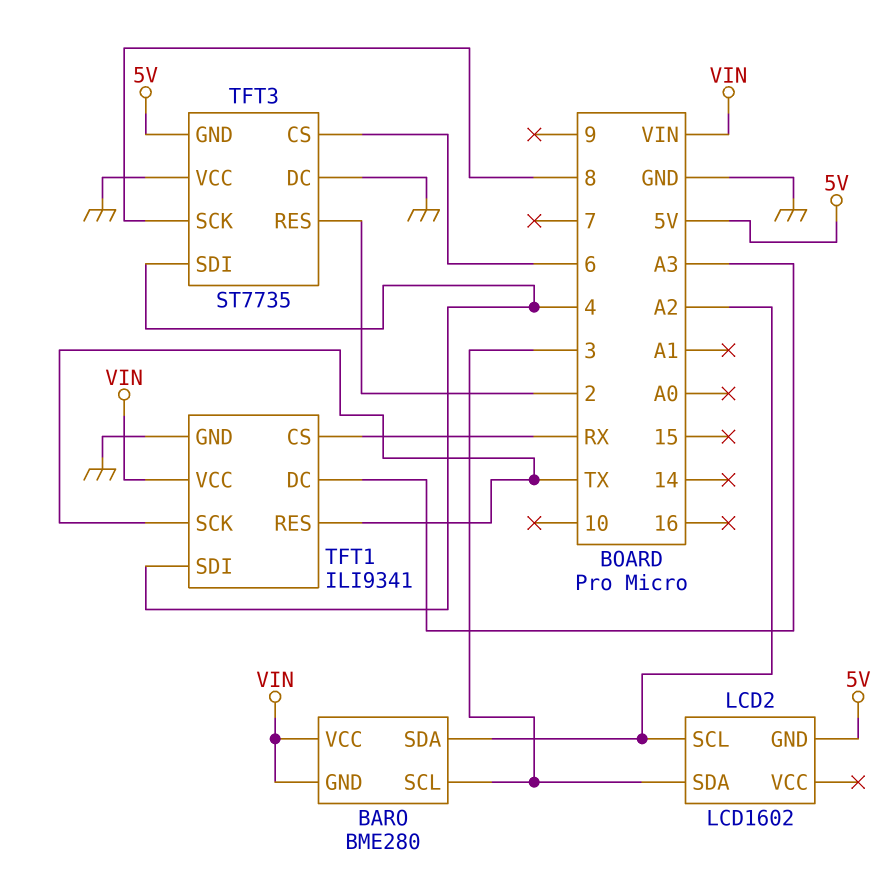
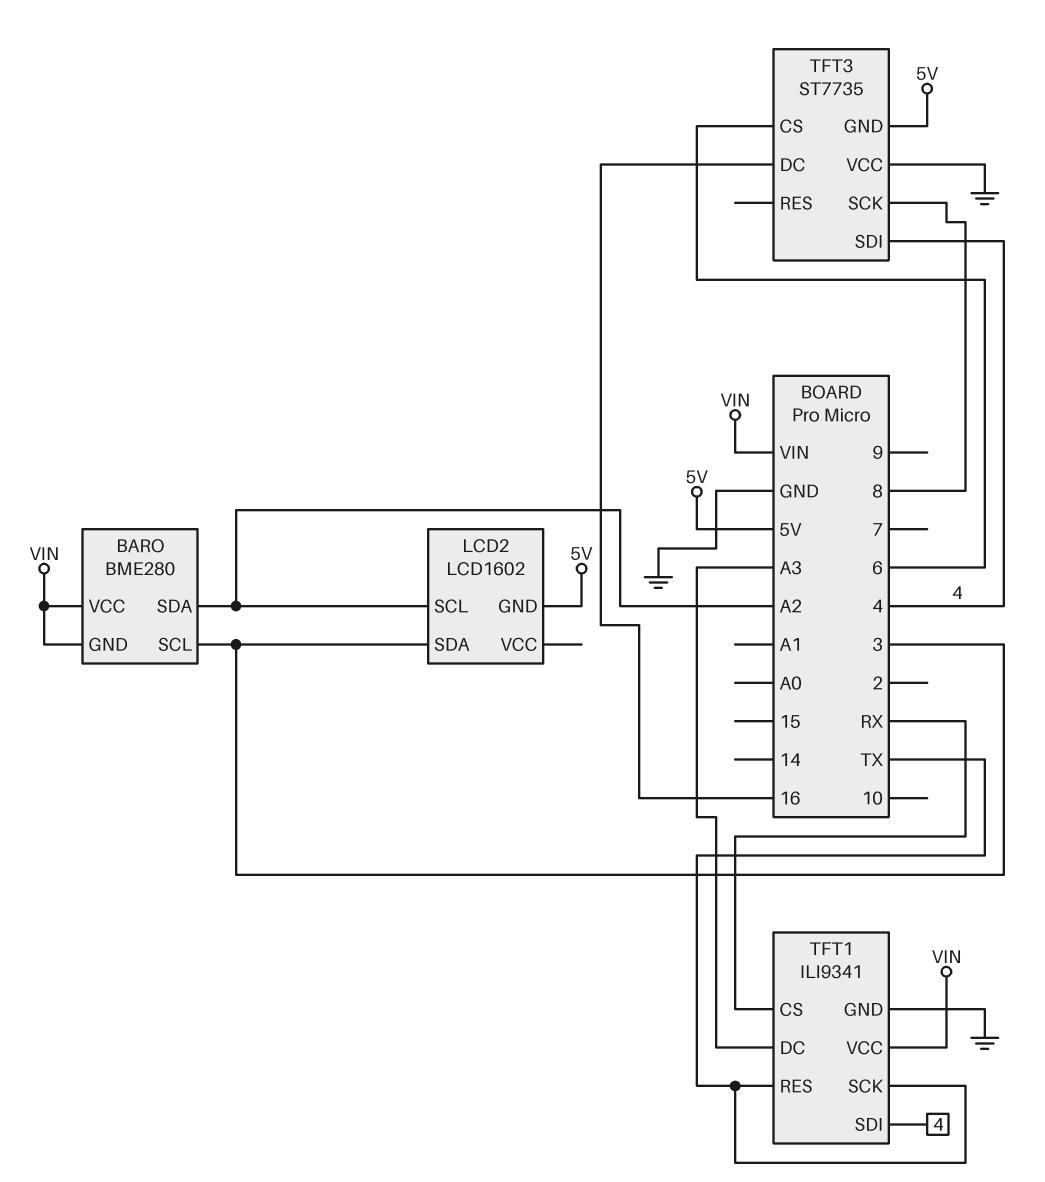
TFT3 pin DC: GND -> 16
TFT3 pin RES: 2 -> none

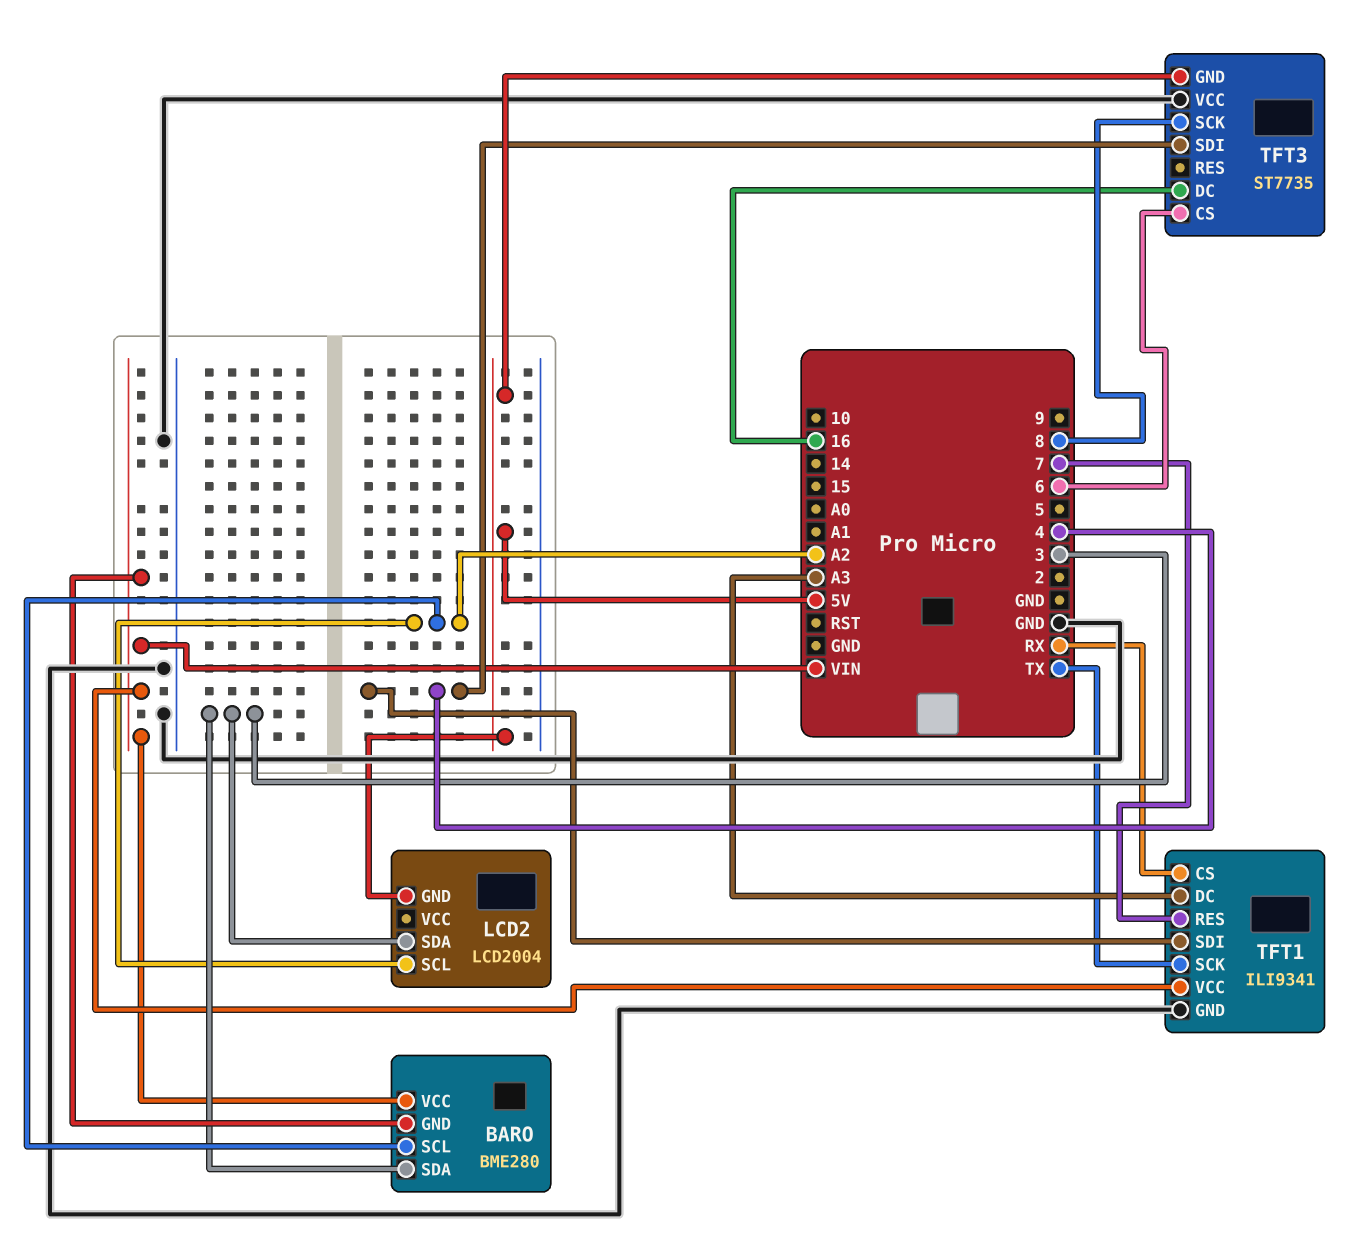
BARO pin SCL: 3 -> A2
BARO pin SDA: A2 -> 3
LCD2: LCD1602 -> LCD2004
TFT1 pin RES: TX -> 7

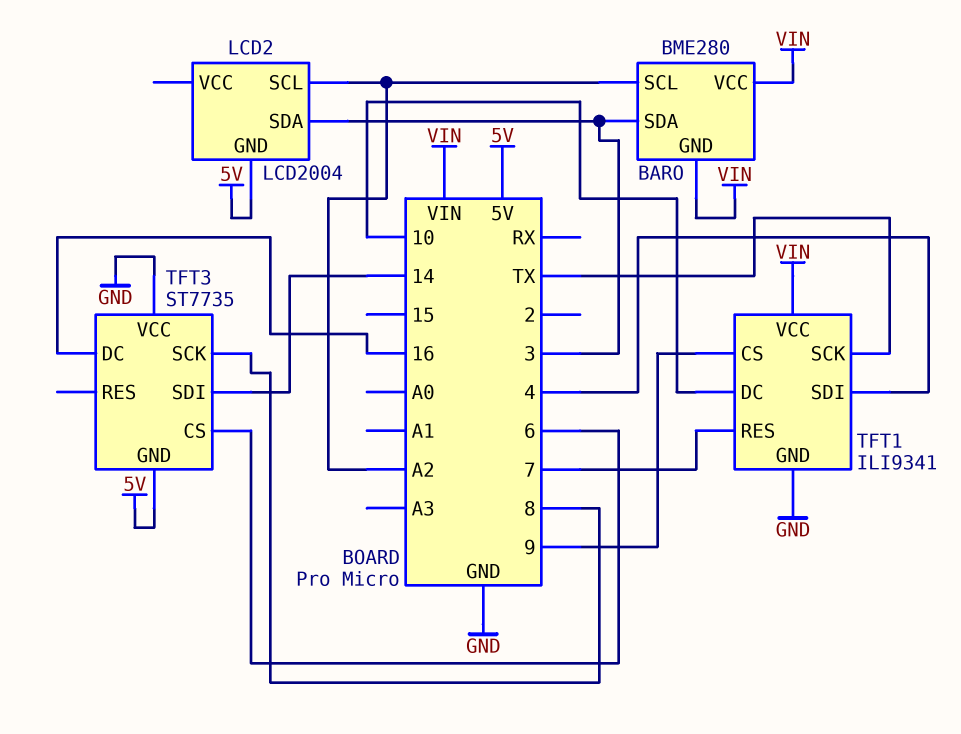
TFT1 pin CS: RX -> 9
TFT1 pin DC: A3 -> 10
TFT3 pin SDI: 4 -> 14

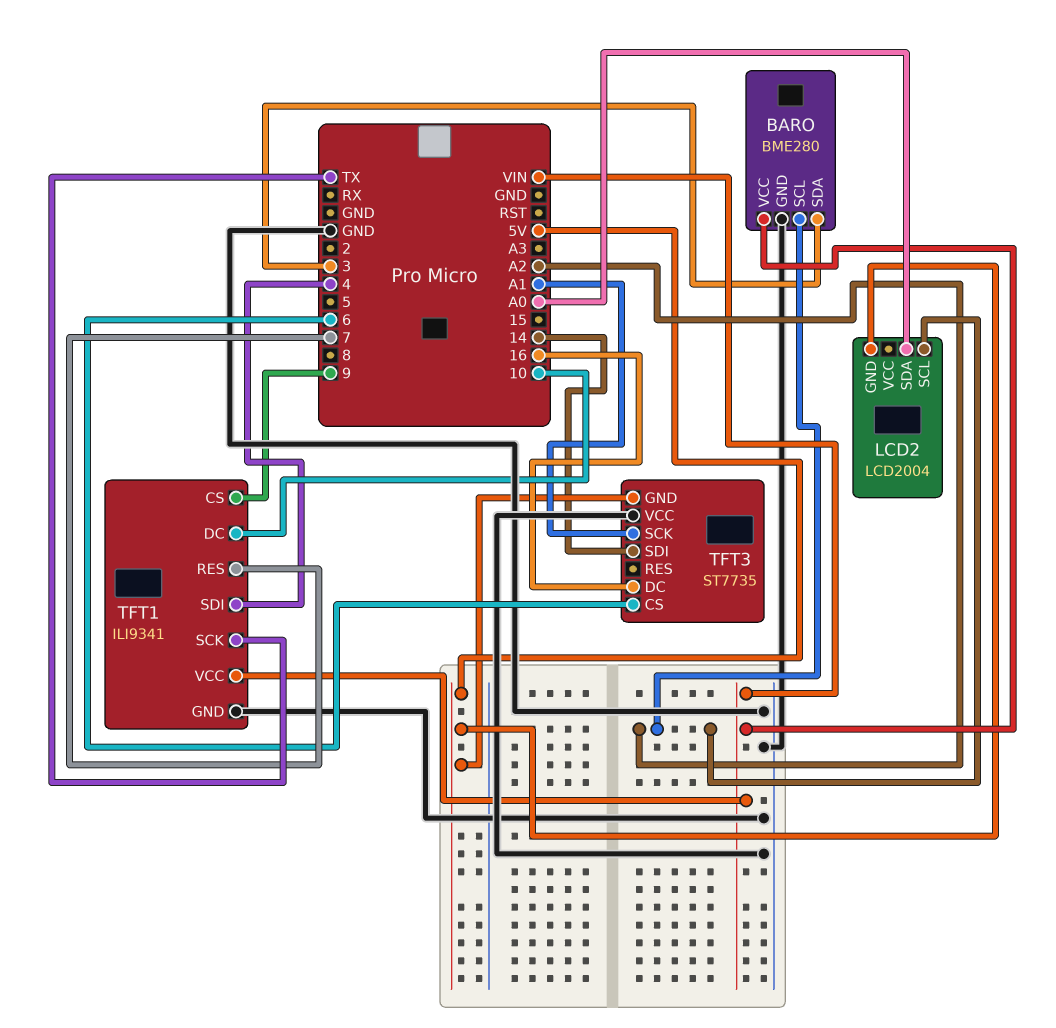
BARO pin GND: VIN -> GND
LCD2 pin SDA: 3 -> A0
TFT3 pin SCK: 8 -> A1

